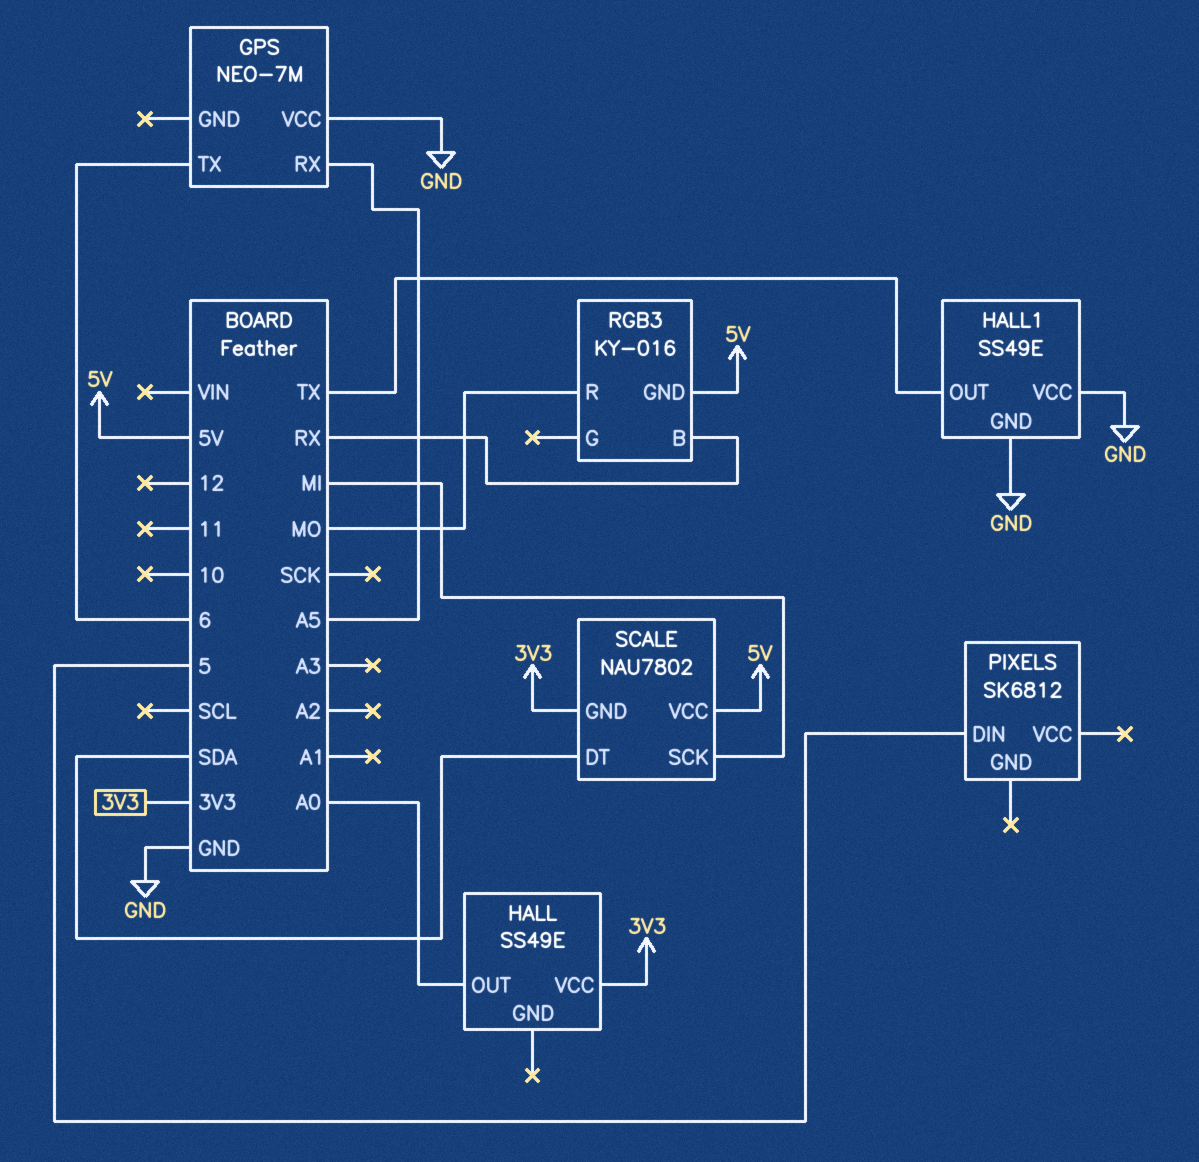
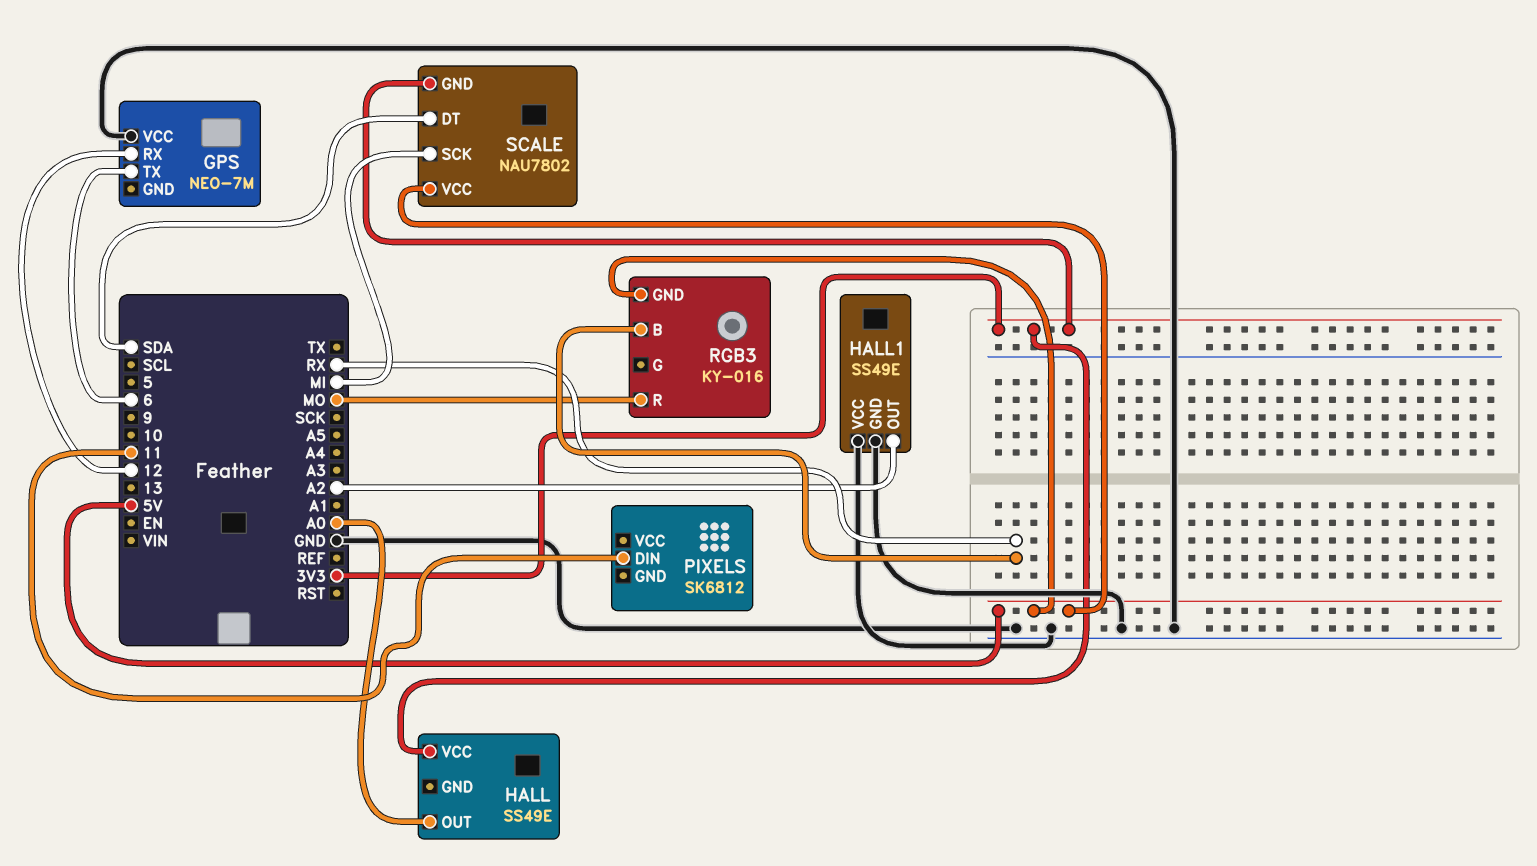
GPS pin RX: A5 -> 12
HALL1 pin OUT: TX -> A2
PIXELS pin DIN: 5 -> 11

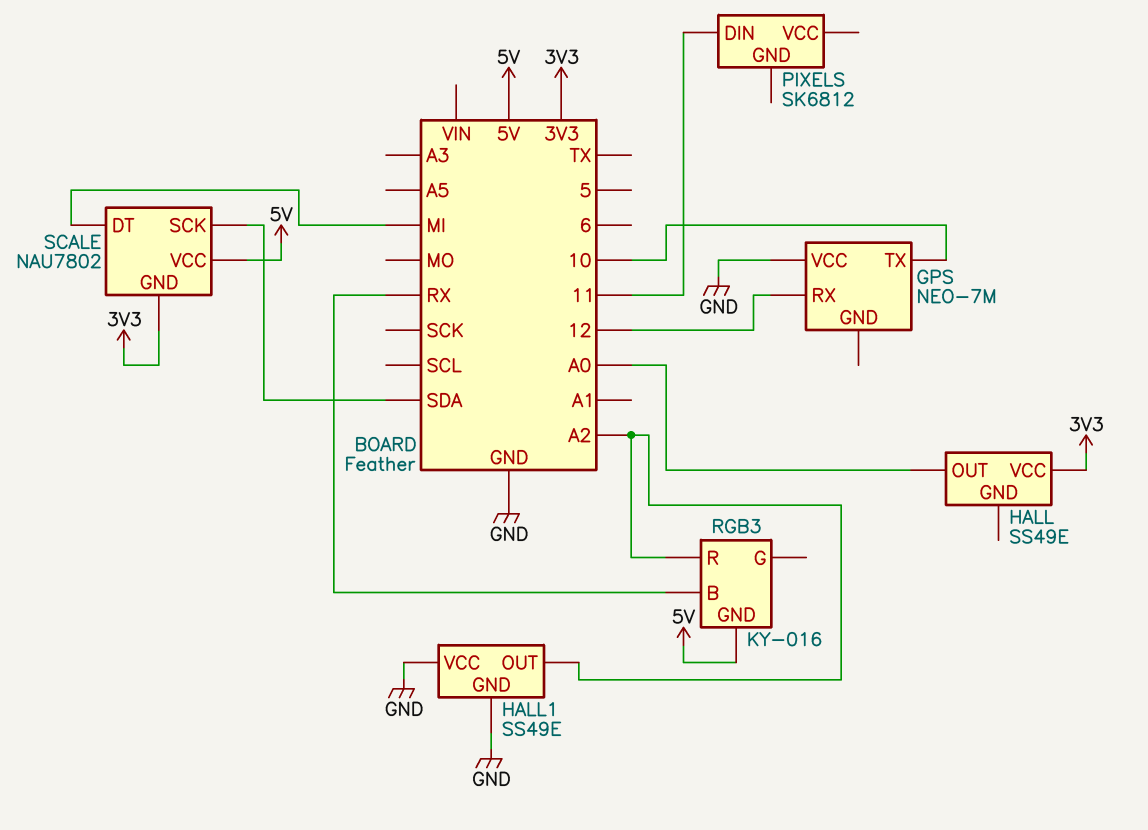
GPS pin TX: 6 -> 10
RGB3 pin R: MO -> A2
SCALE pin DT: SDA -> MI
SCALE pin SCK: MI -> SDA

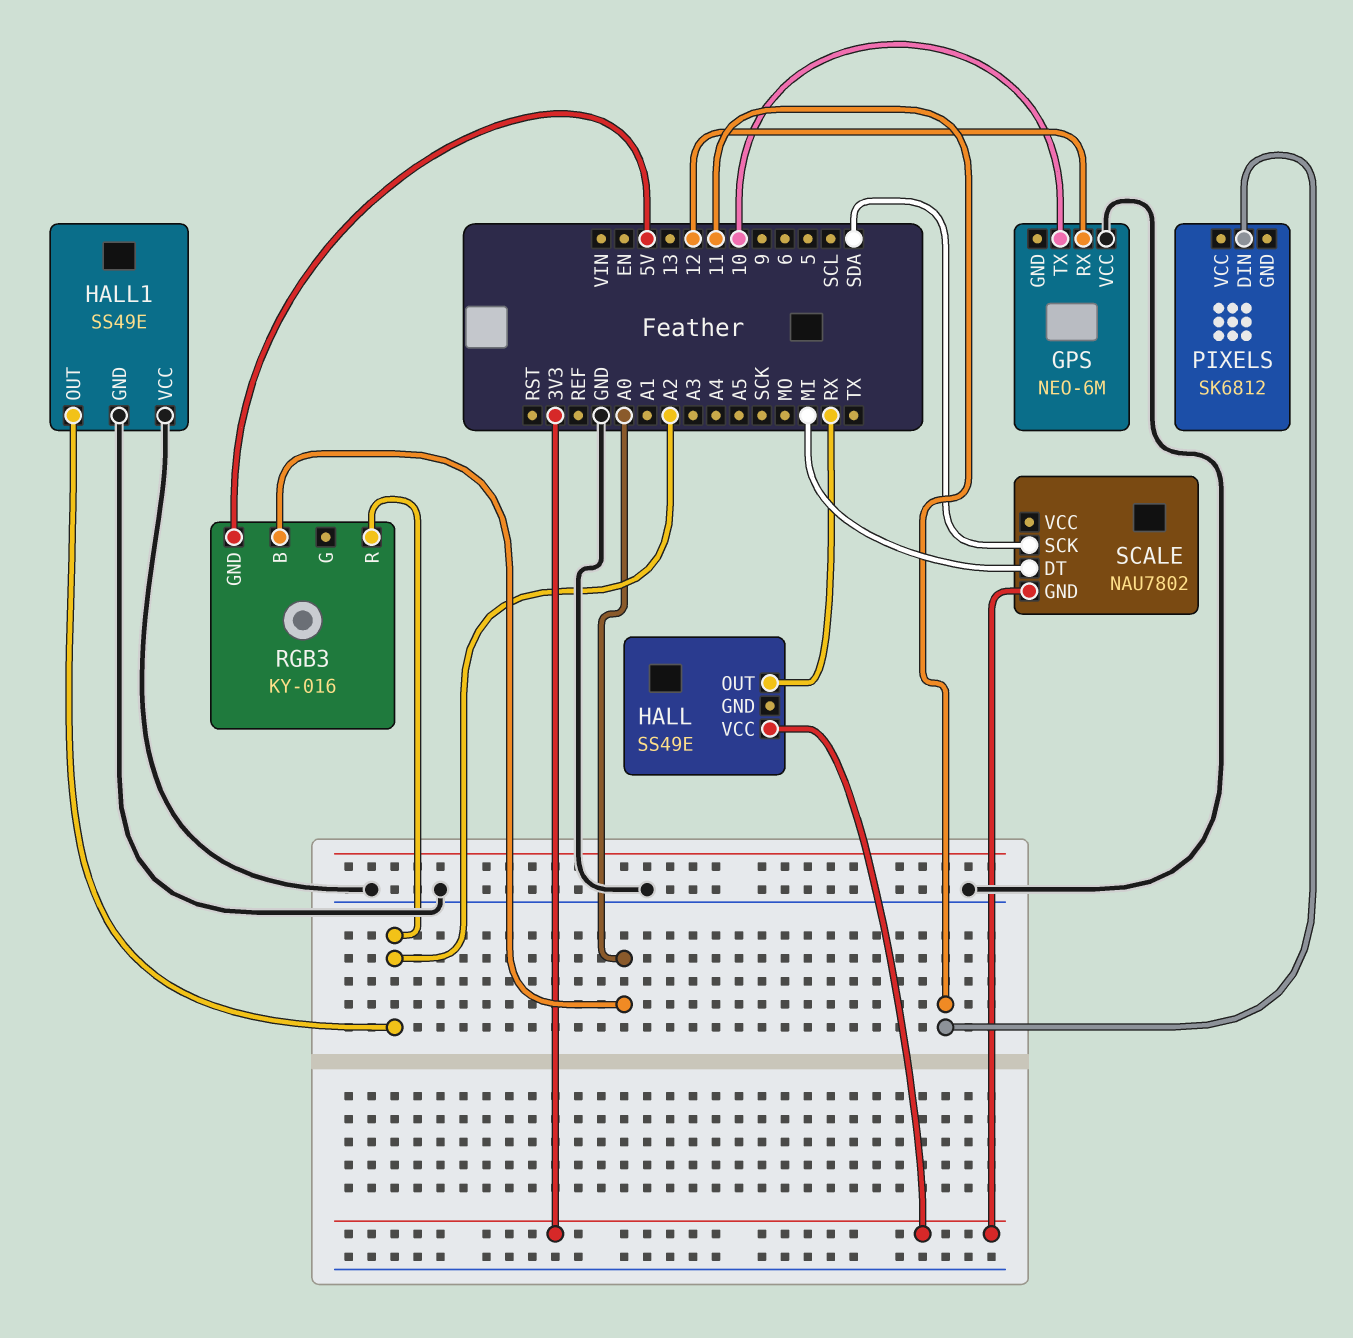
GPS: NEO-7M -> NEO-6M
HALL pin OUT: A0 -> RX
RGB3 pin B: RX -> A0
SCALE pin VCC: 5V -> none

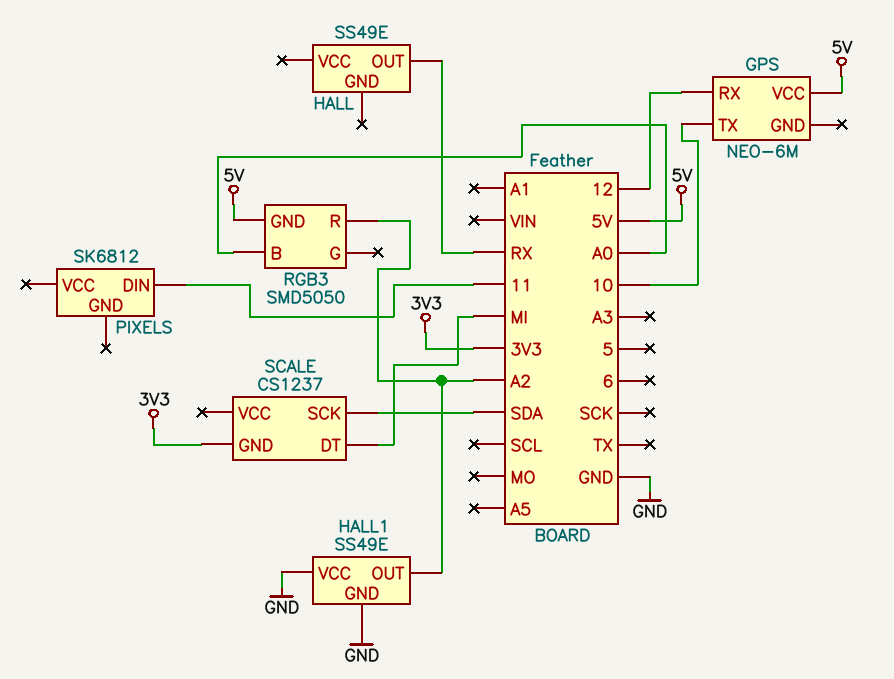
GPS pin VCC: GND -> 5V
HALL pin VCC: 3V3 -> none
RGB3: KY-016 -> SMD5050
SCALE: NAU7802 -> CS1237

